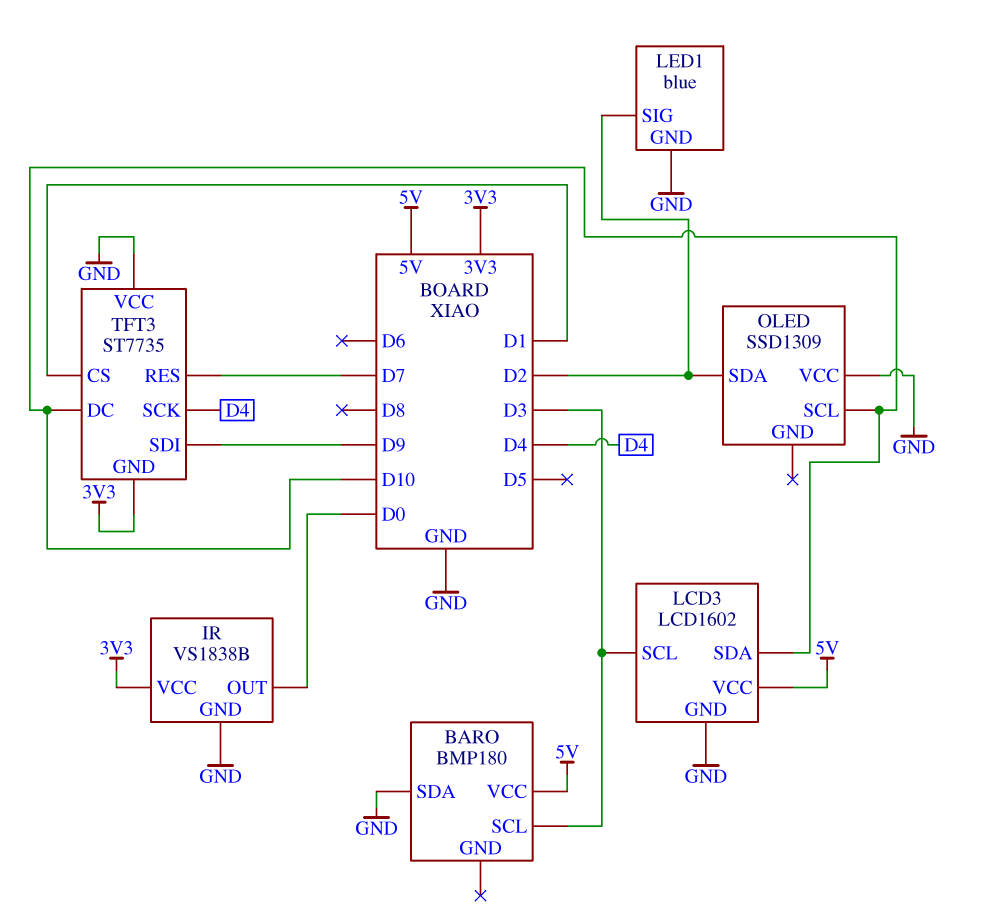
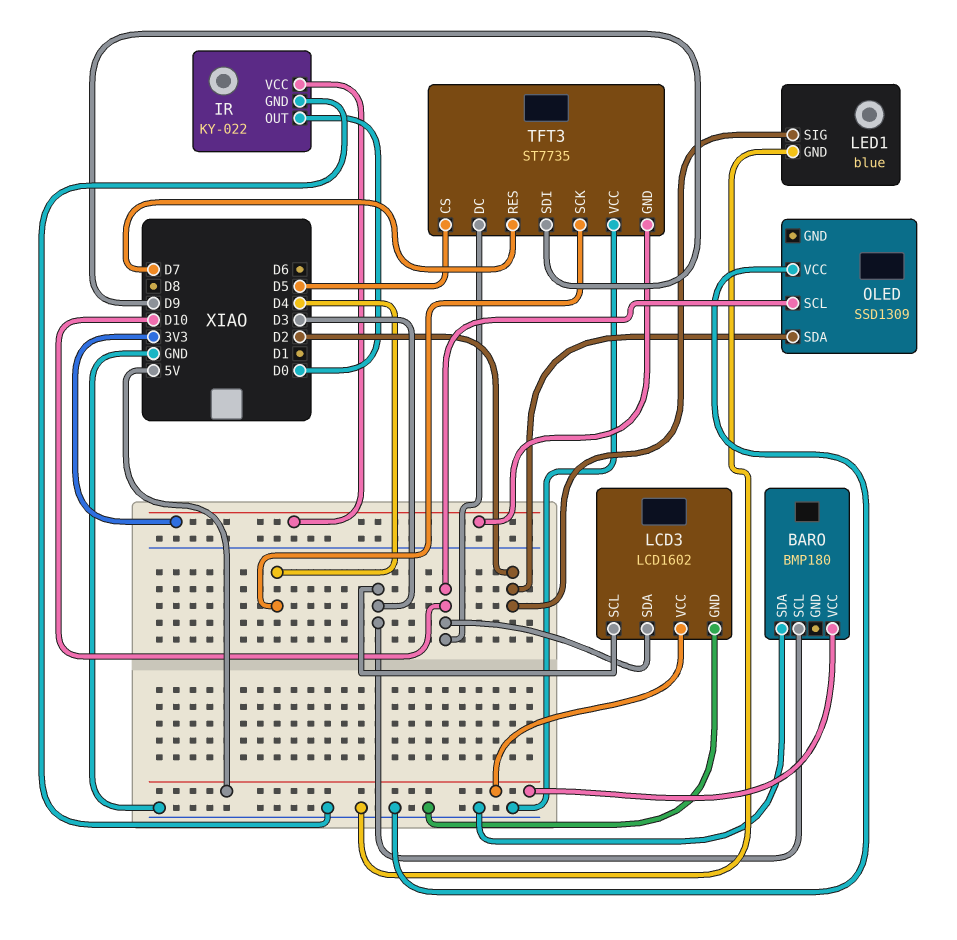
IR: VS1838B -> KY-022
TFT3 pin CS: D1 -> D5

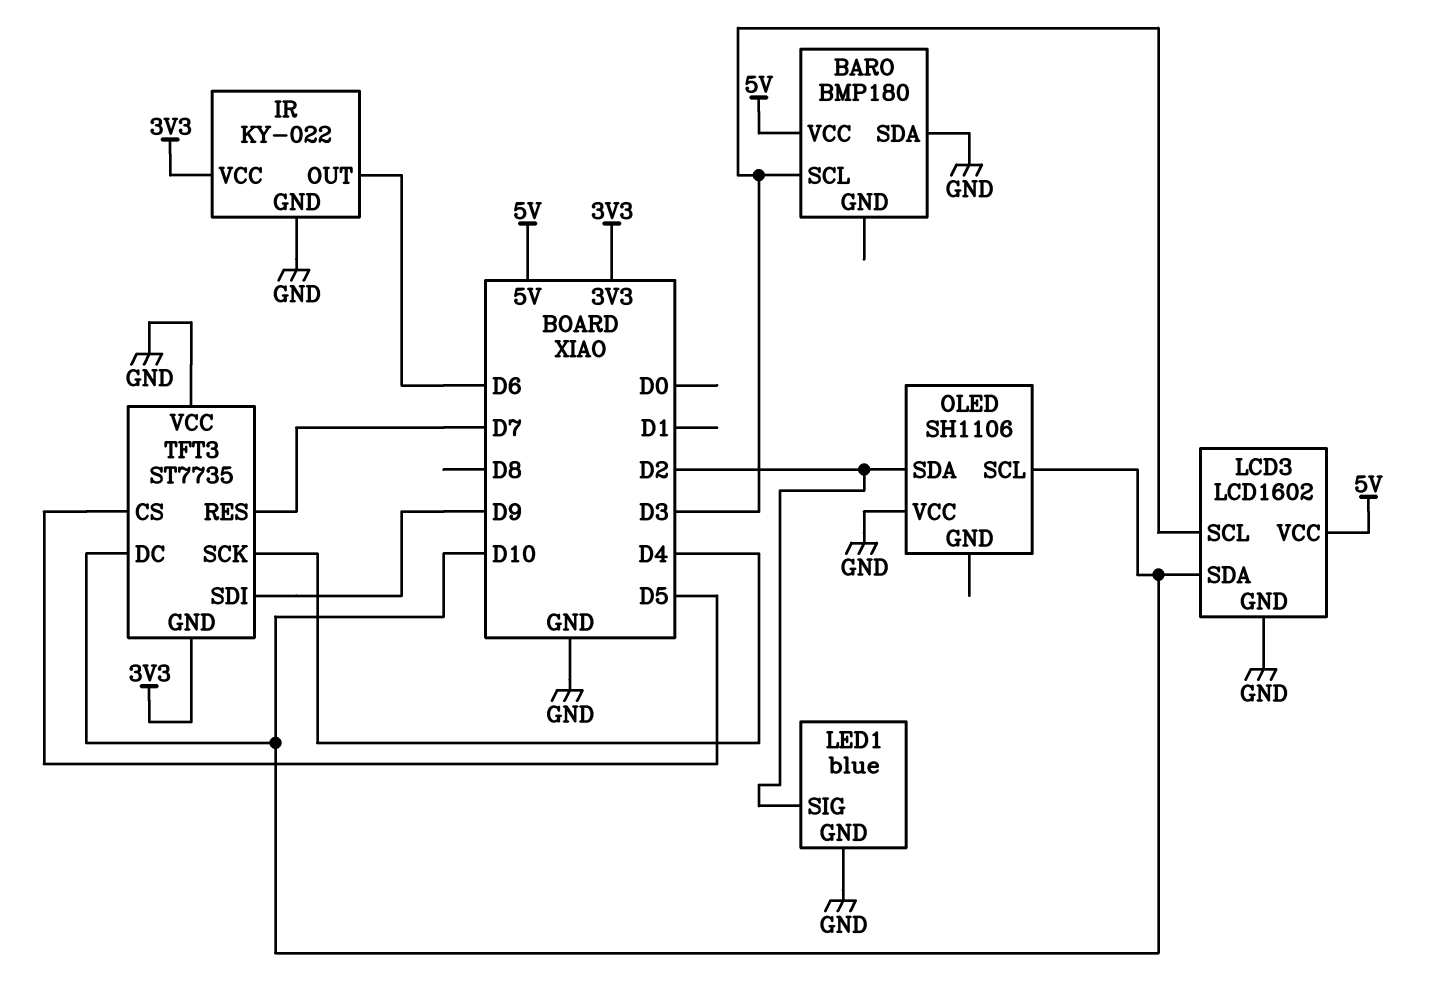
IR pin OUT: D0 -> D6
OLED: SSD1309 -> SH1106

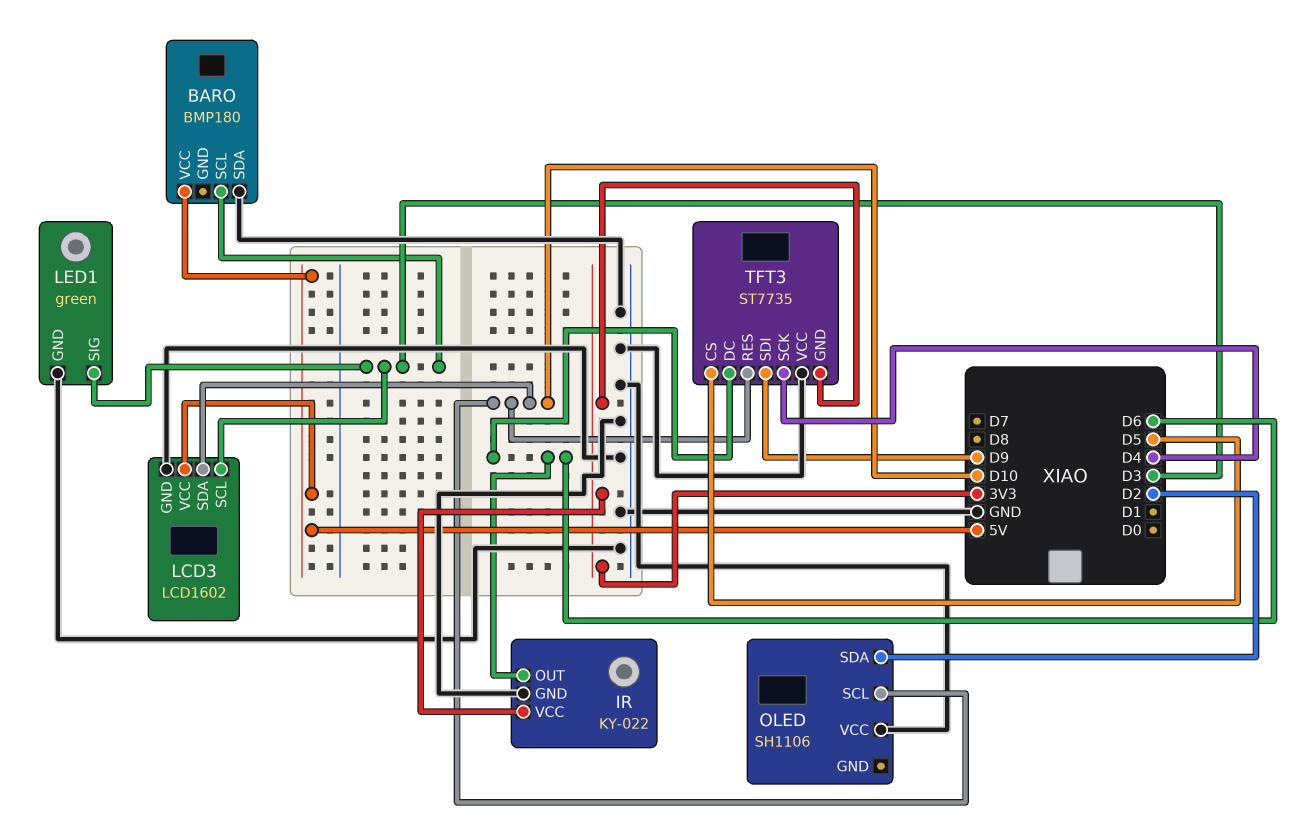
LED1: blue -> green
LED1 pin SIG: D2 -> D3
TFT3 pin DC: D10 -> D6
TFT3 pin RES: D7 -> D10

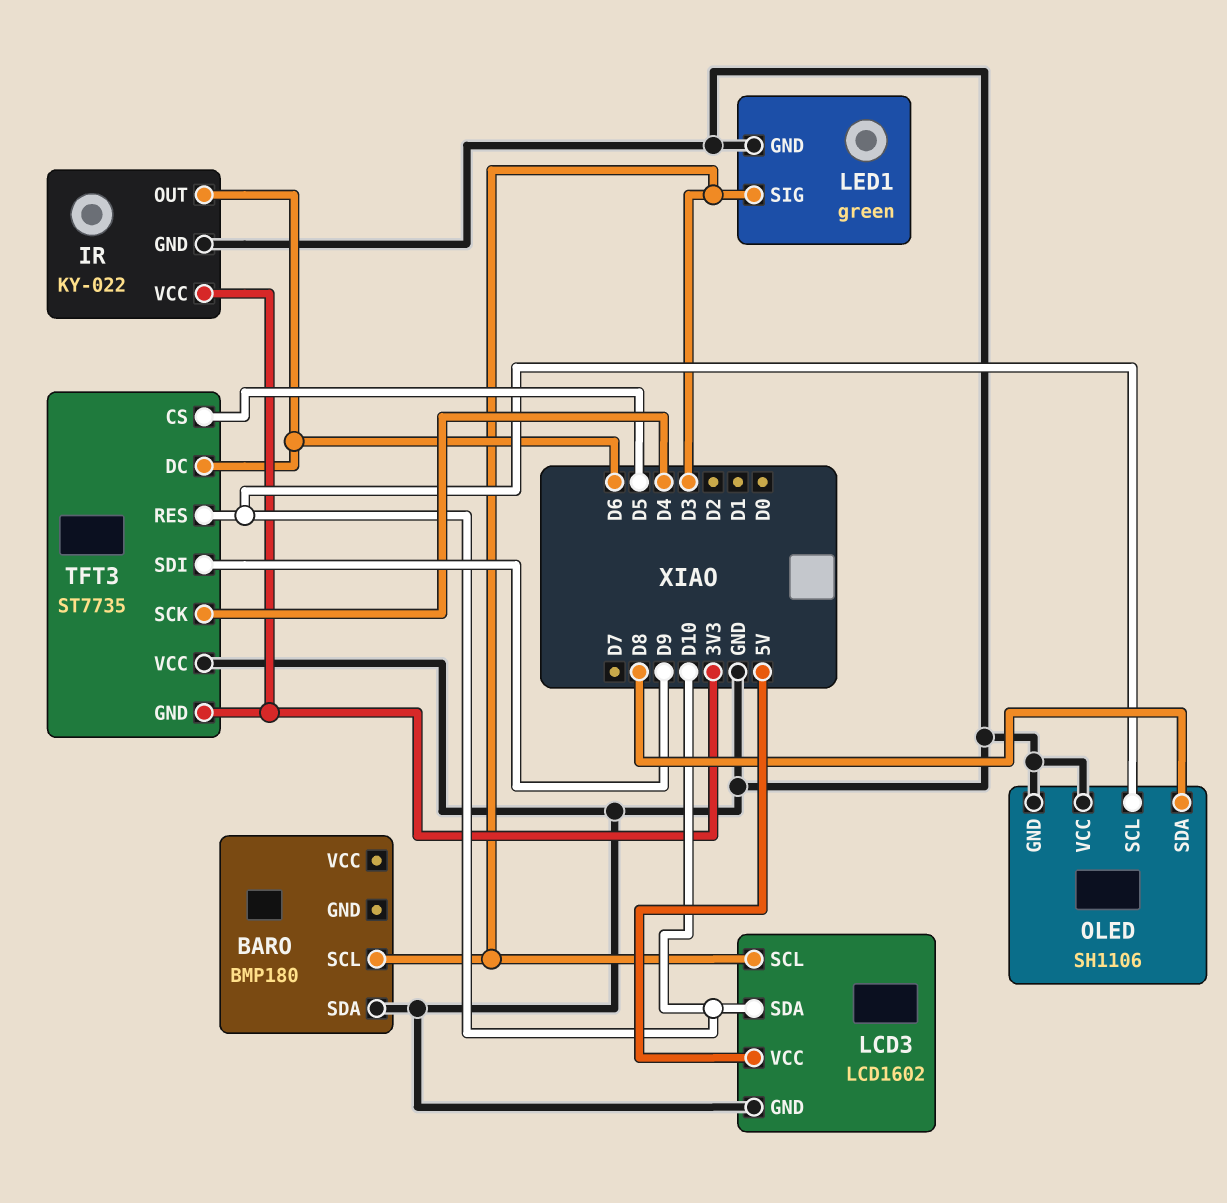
BARO pin VCC: 5V -> none
OLED pin GND: none -> GND
OLED pin SDA: D2 -> D8

